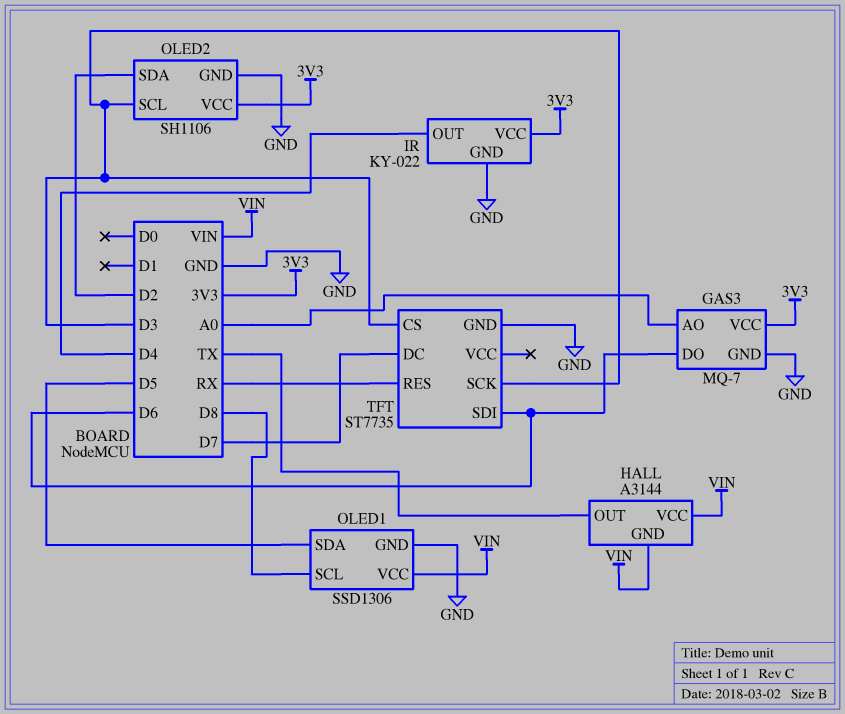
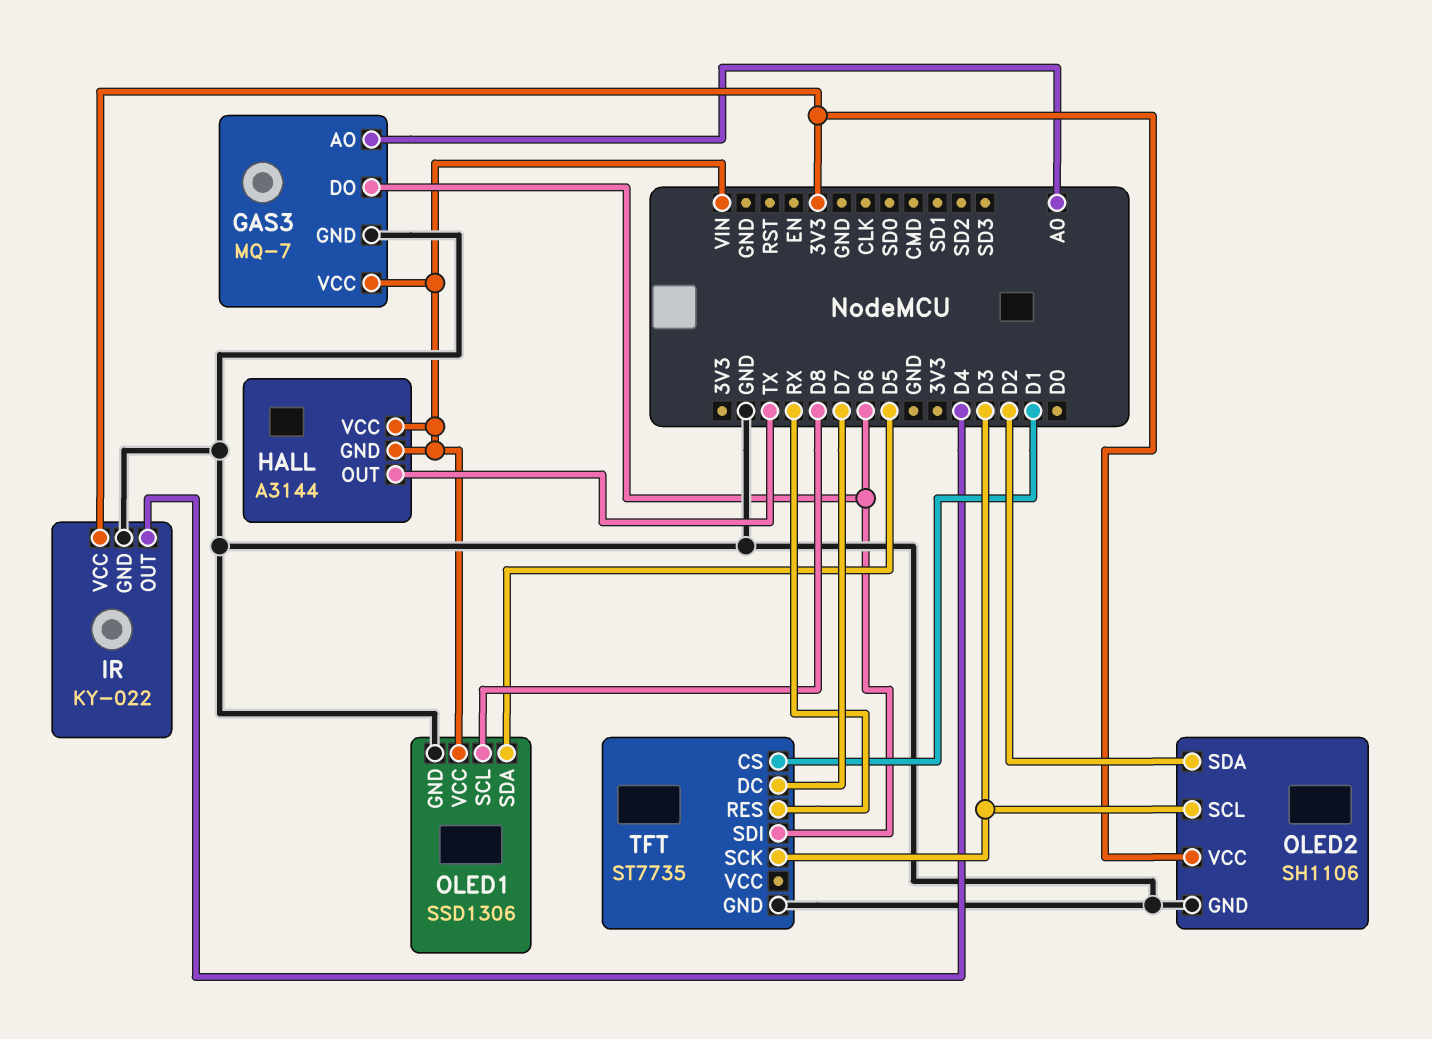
GAS3 pin VCC: 3V3 -> VIN
TFT pin CS: D3 -> D1

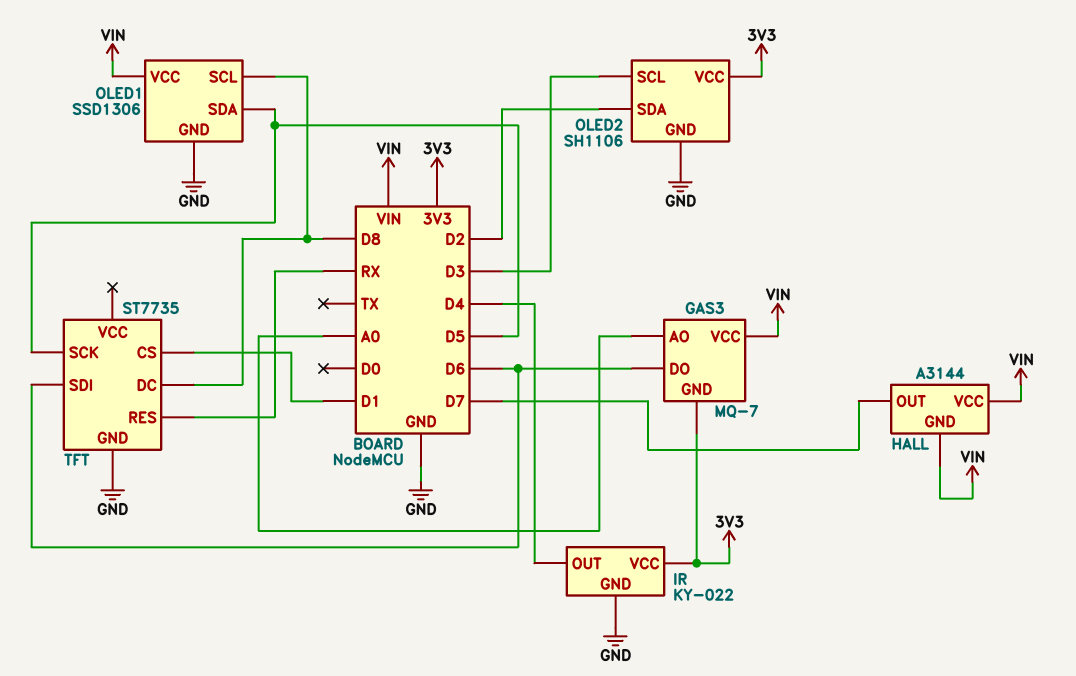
GAS3 pin GND: GND -> 3V3
HALL pin OUT: TX -> D7
TFT pin DC: D7 -> D8
TFT pin SCK: D3 -> D5

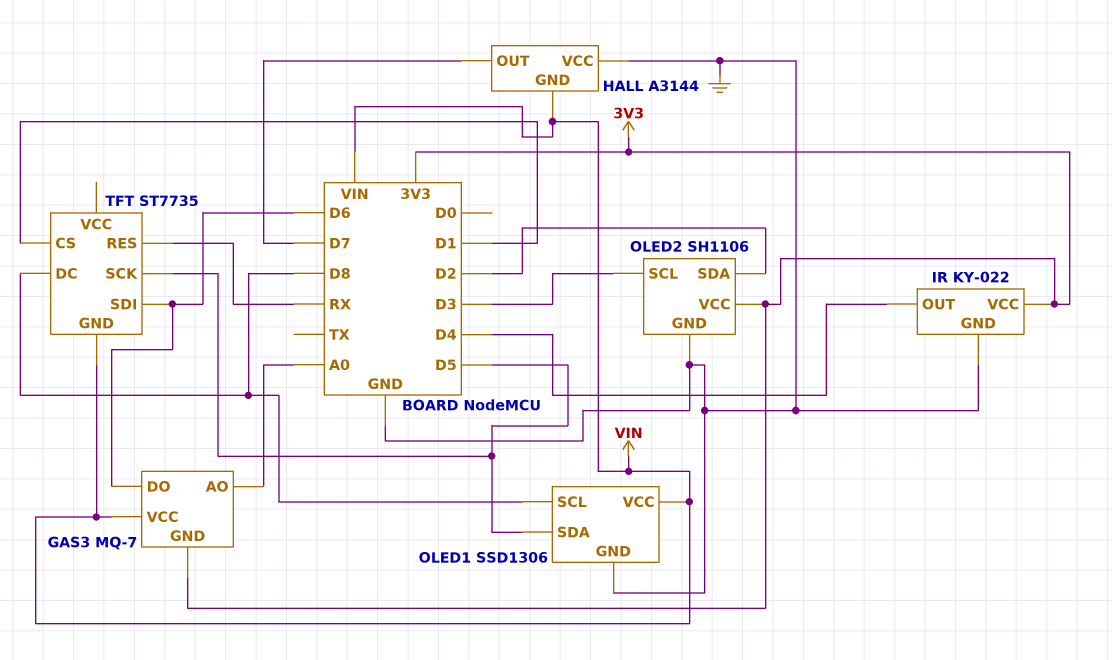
HALL pin VCC: VIN -> GND
TFT pin GND: GND -> VIN

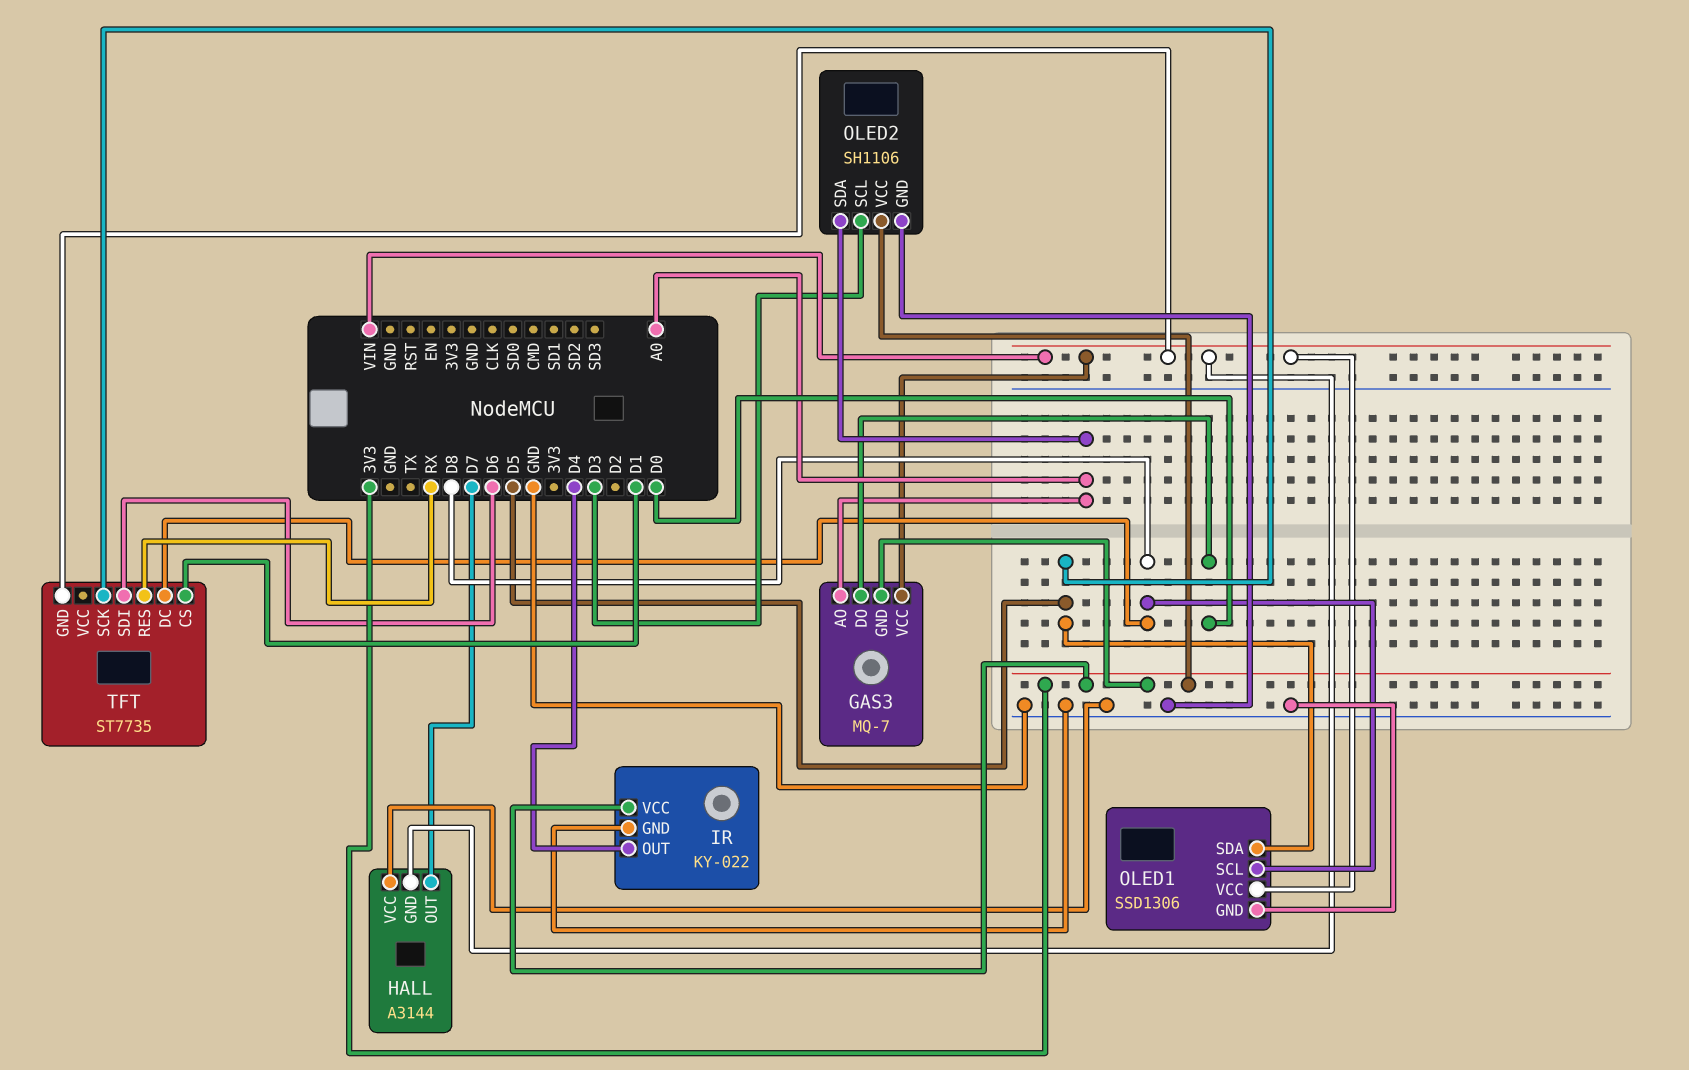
GAS3 pin DO: D6 -> D0
OLED2 pin SDA: D2 -> A0

